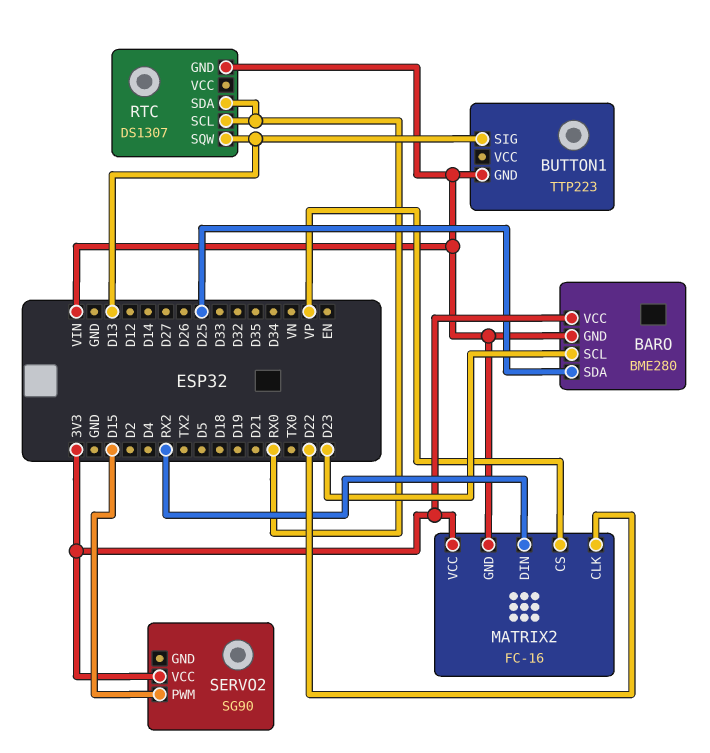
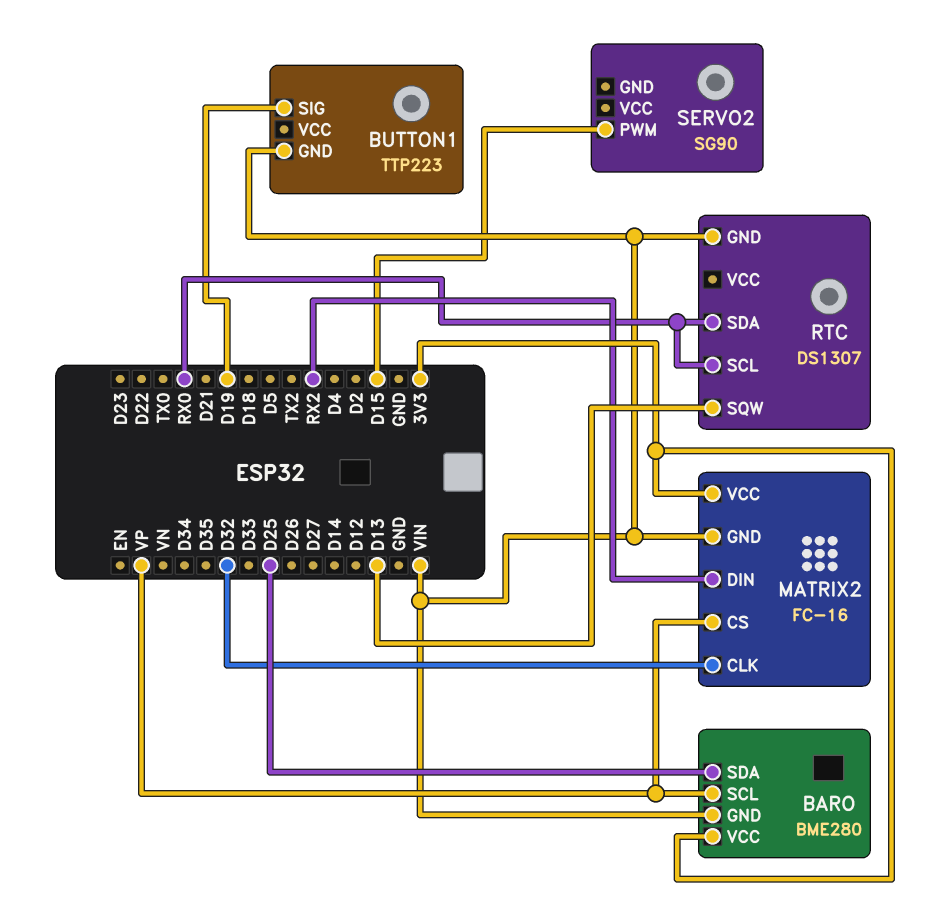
BARO pin SCL: D23 -> VP
BUTTON1 pin SIG: D13 -> D19
MATRIX2 pin CLK: D22 -> D32
SERVO2 pin VCC: 3V3 -> none

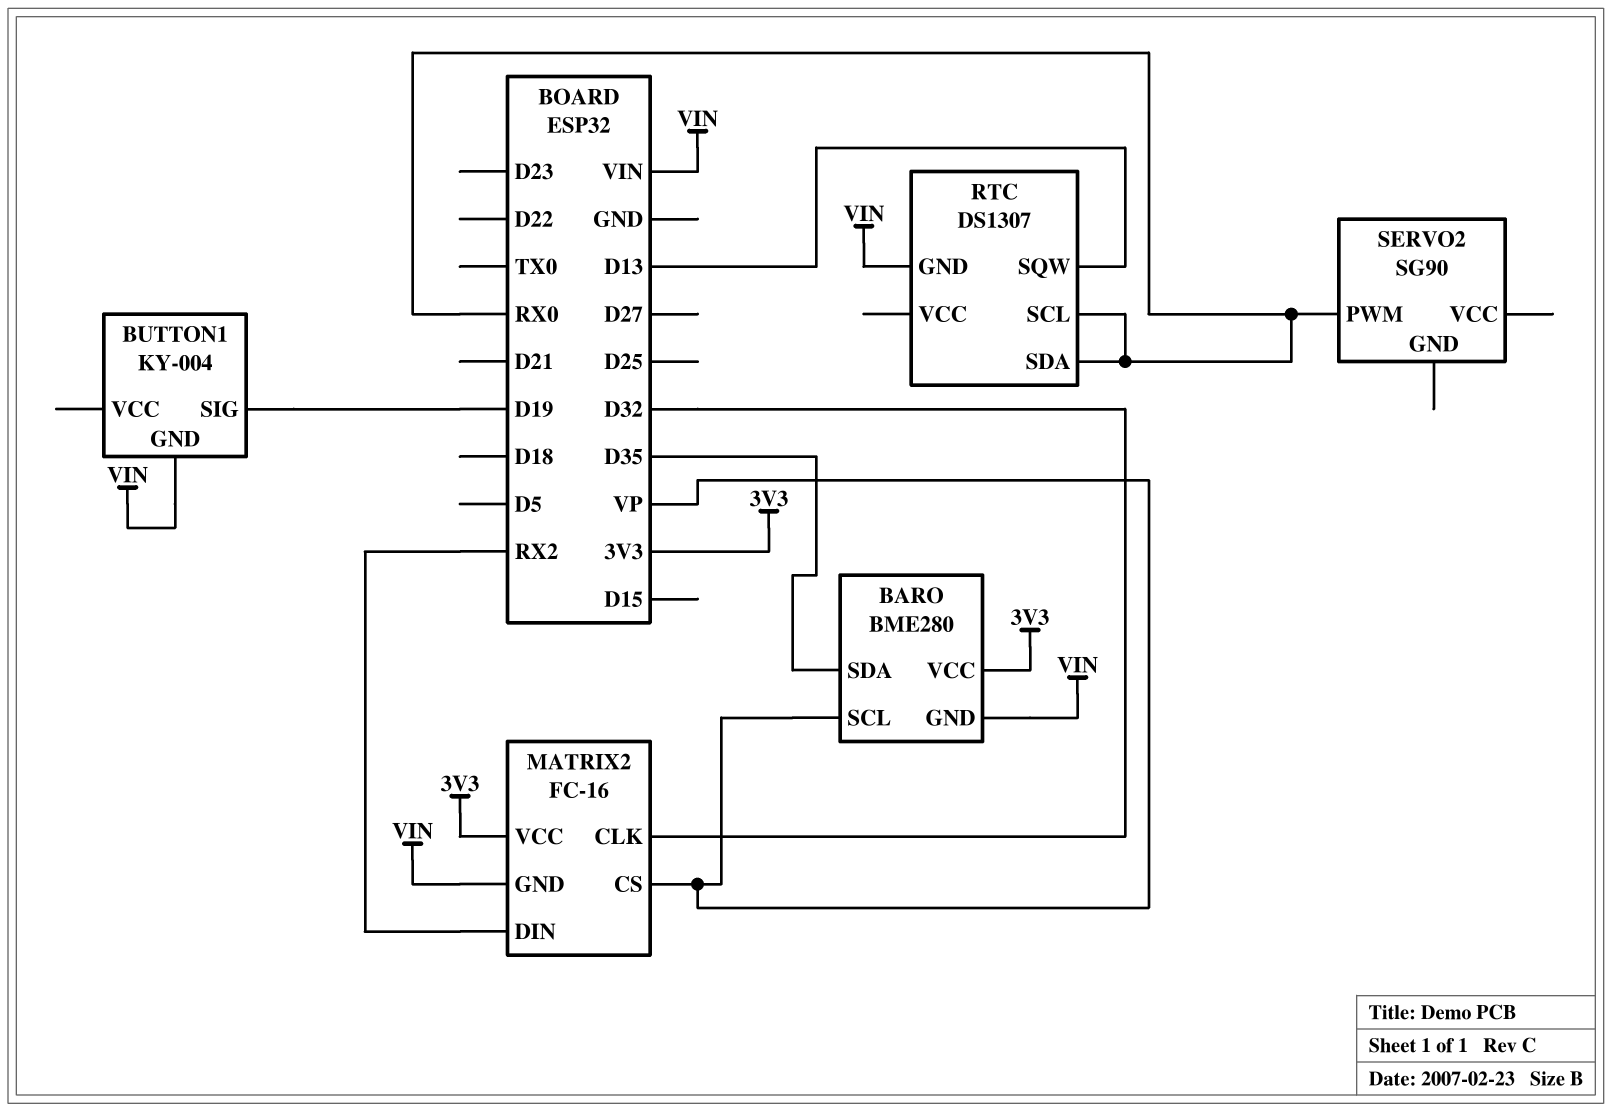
BARO pin SDA: D25 -> D35
BUTTON1: TTP223 -> KY-004
SERVO2 pin PWM: D15 -> RX0

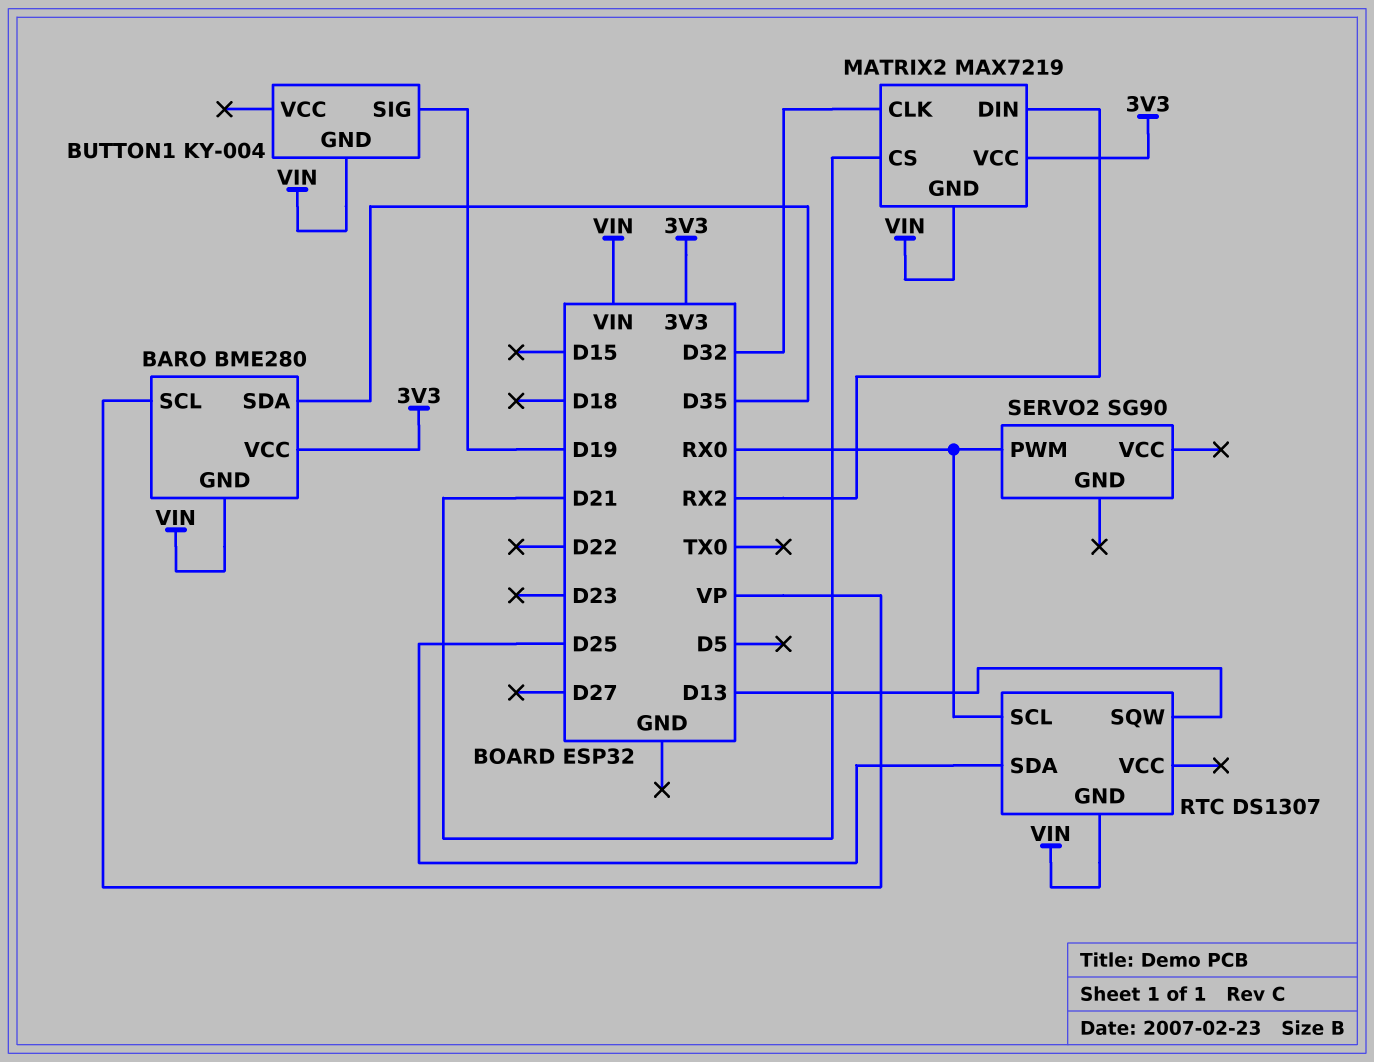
MATRIX2: FC-16 -> MAX7219
MATRIX2 pin CS: VP -> D21
RTC pin SDA: RX0 -> D25

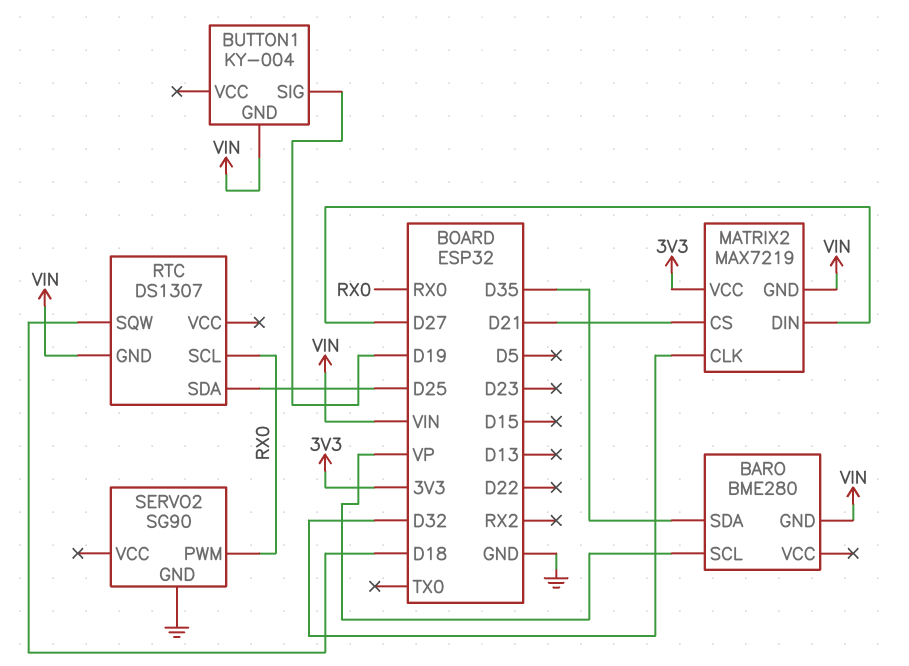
BARO pin VCC: 3V3 -> none
MATRIX2 pin DIN: RX2 -> D27
RTC pin SQW: D13 -> D18
SERVO2 pin GND: none -> GND

